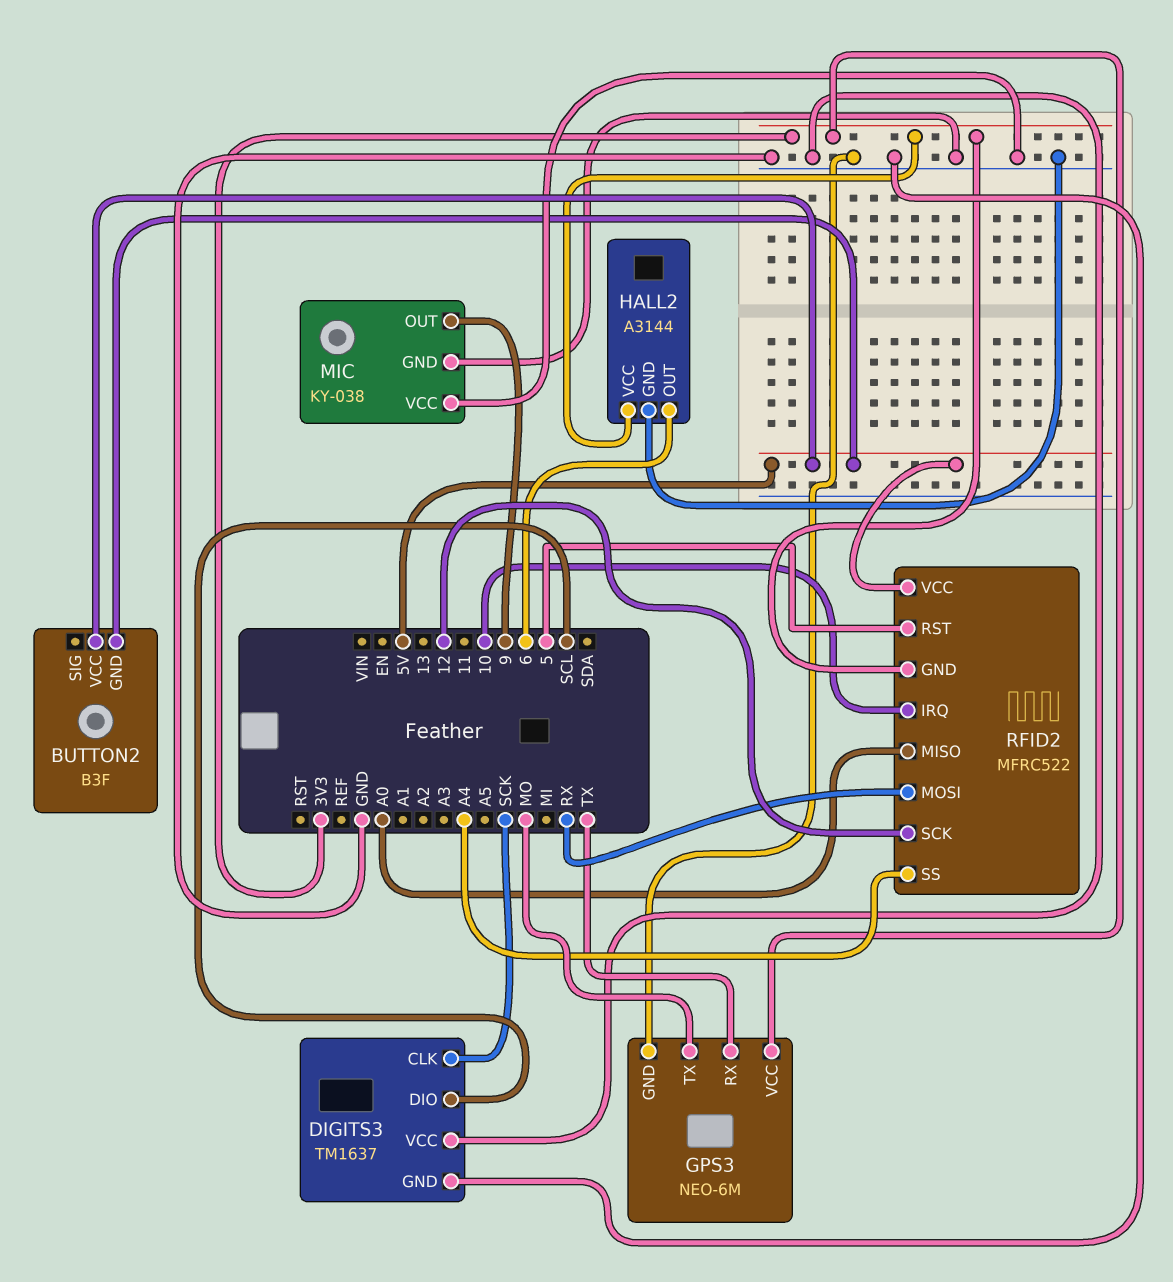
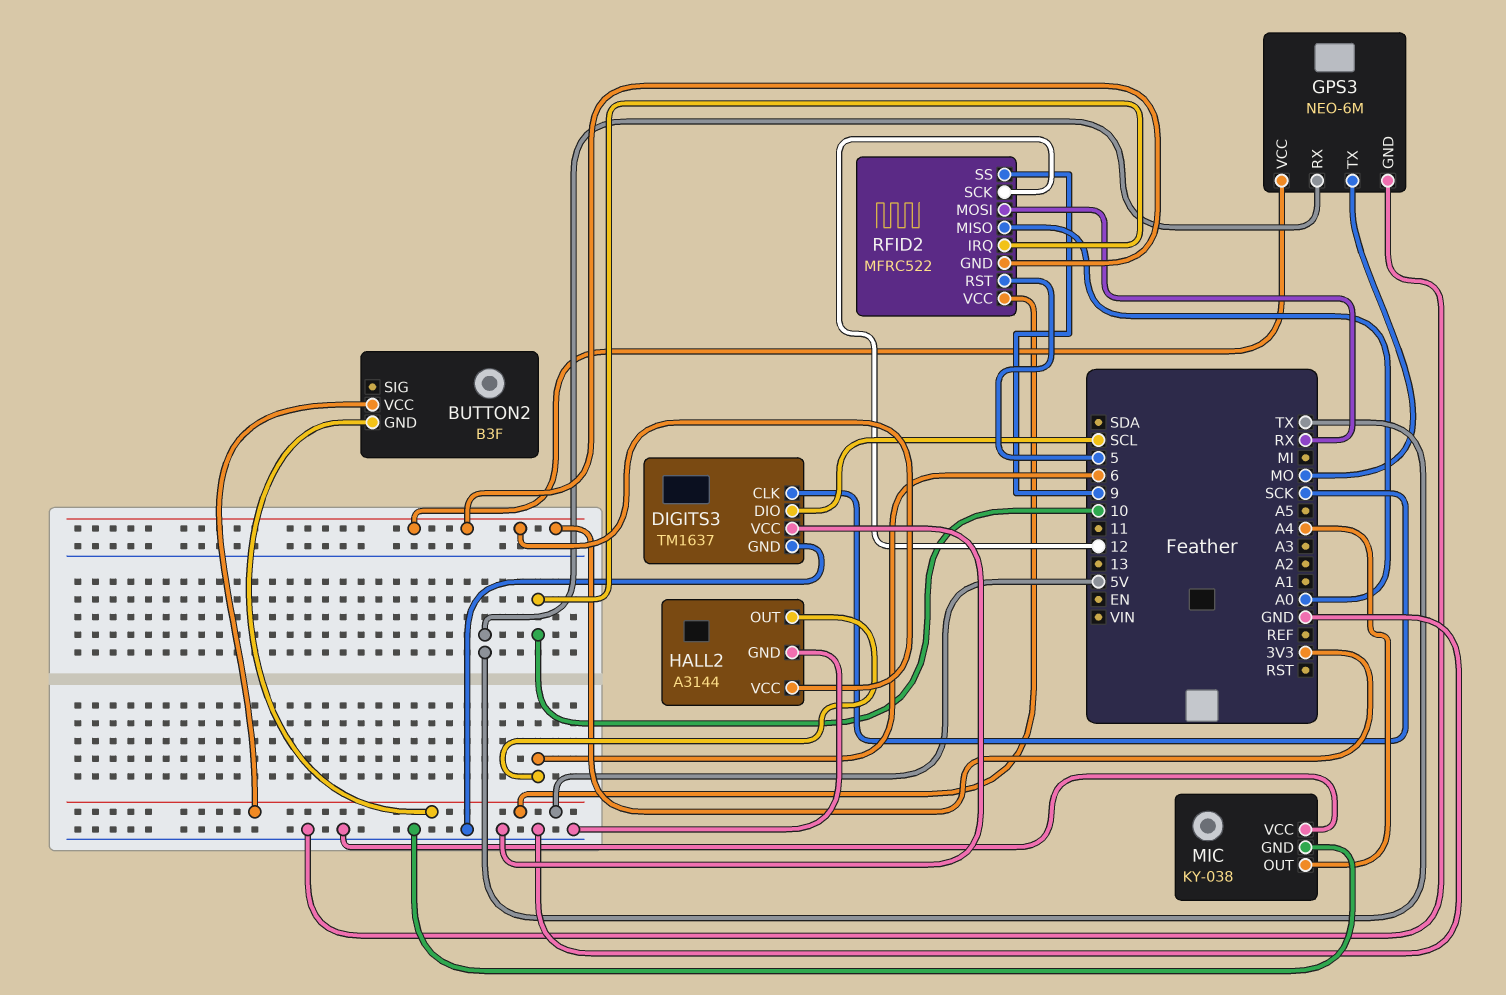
MIC pin OUT: 9 -> A4
RFID2 pin SS: A4 -> 9

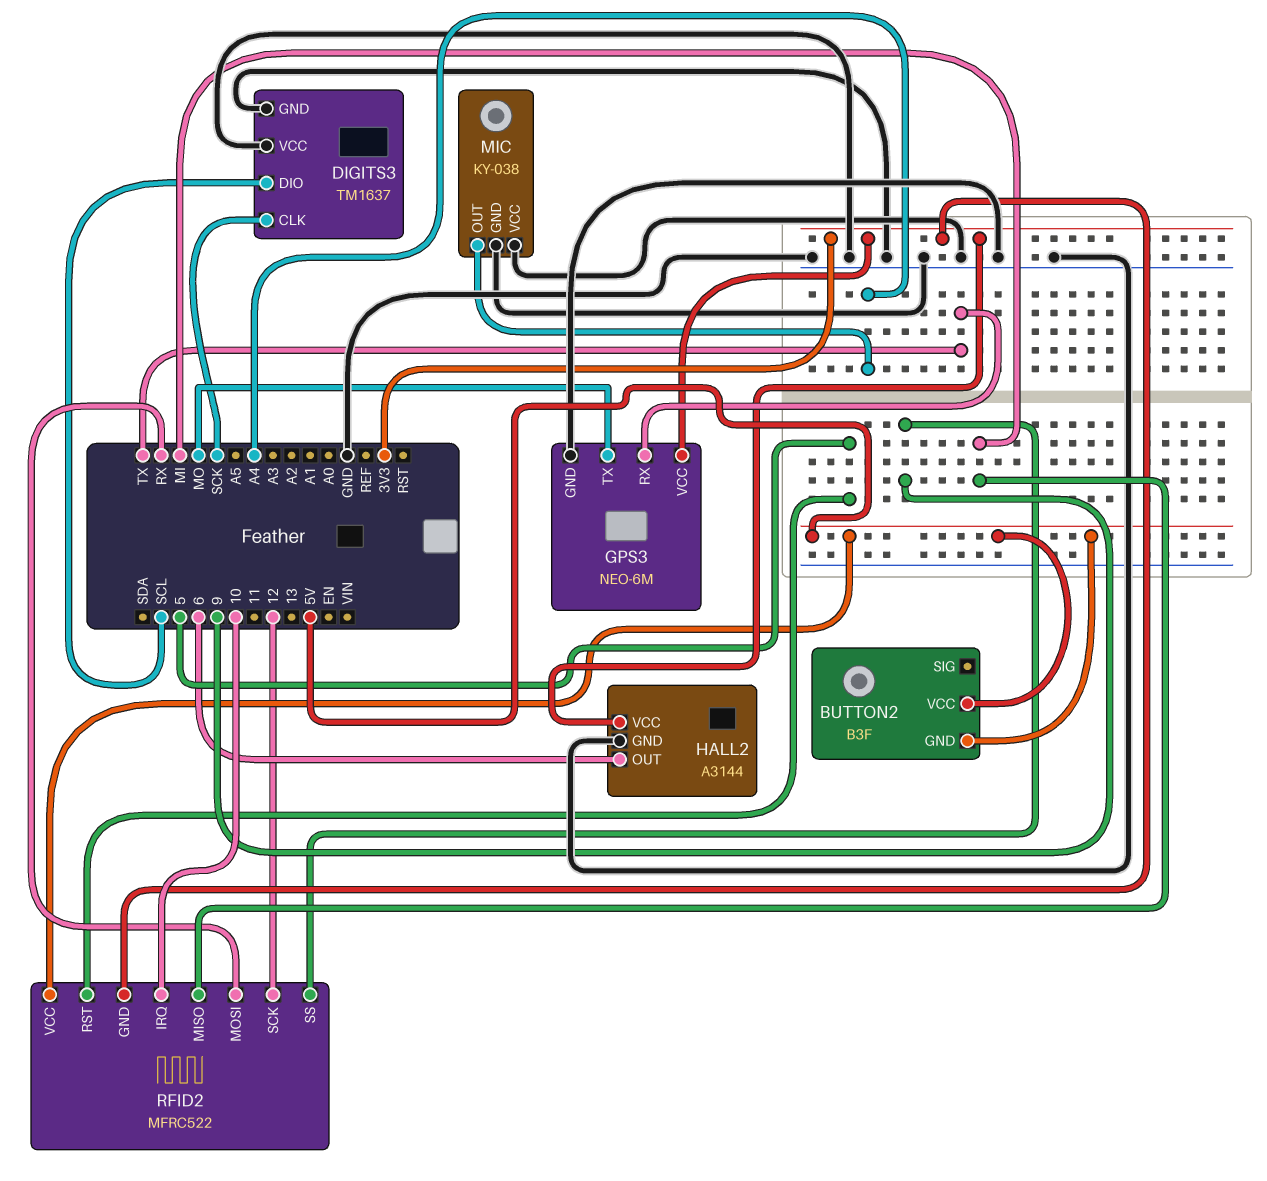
RFID2 pin MISO: A0 -> MI

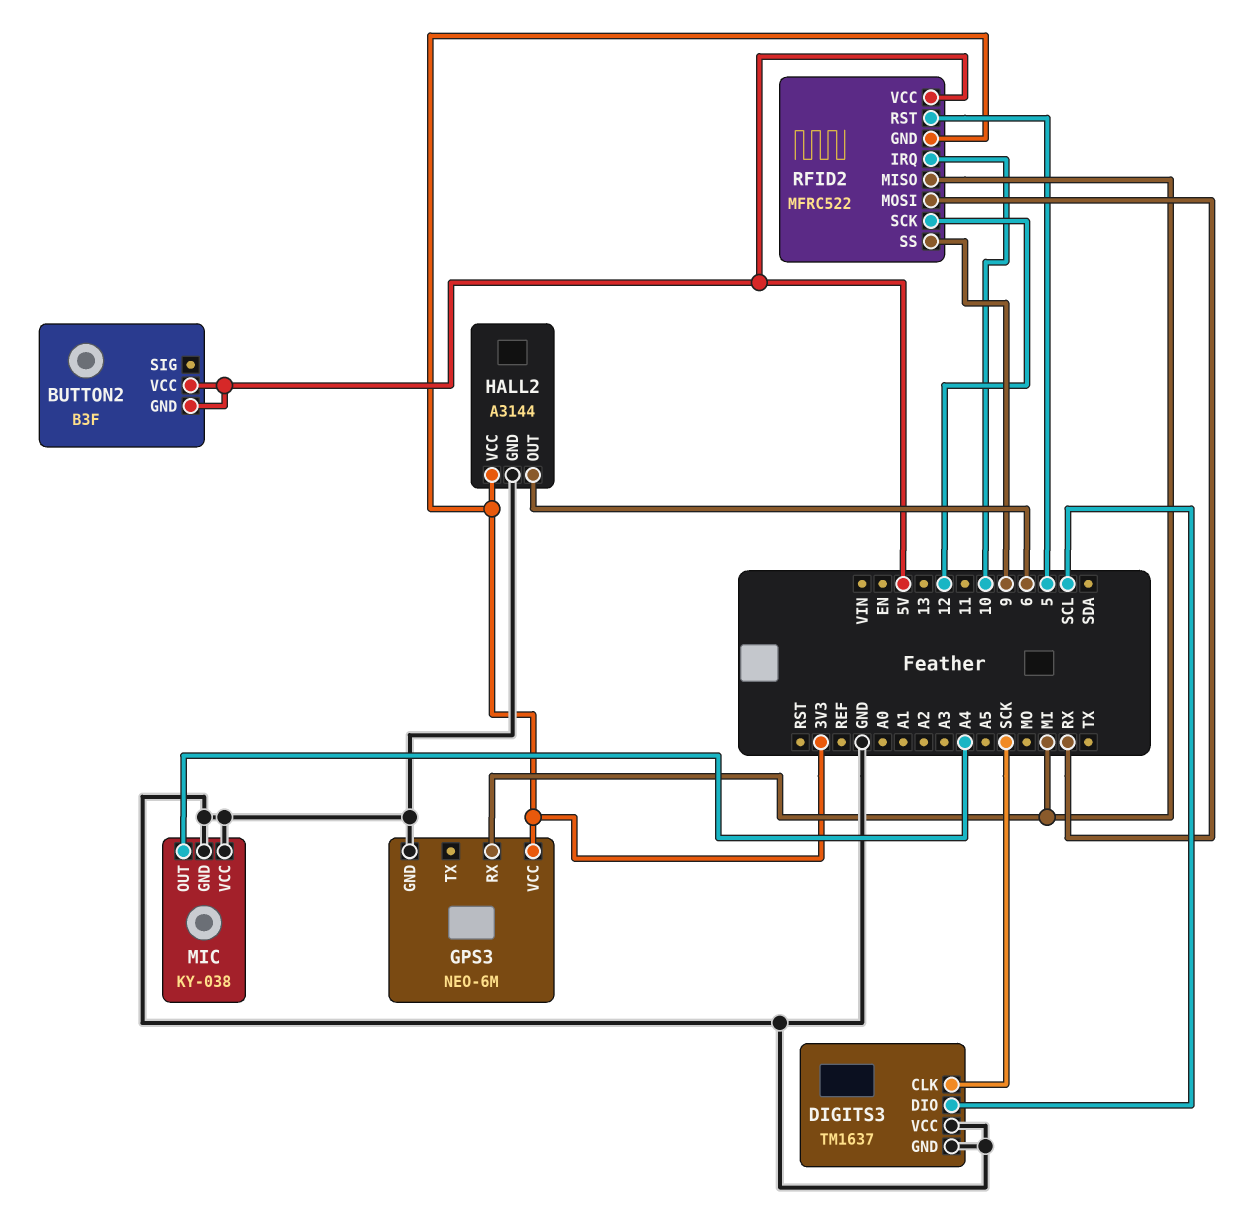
GPS3 pin RX: TX -> MI
GPS3 pin TX: MO -> none

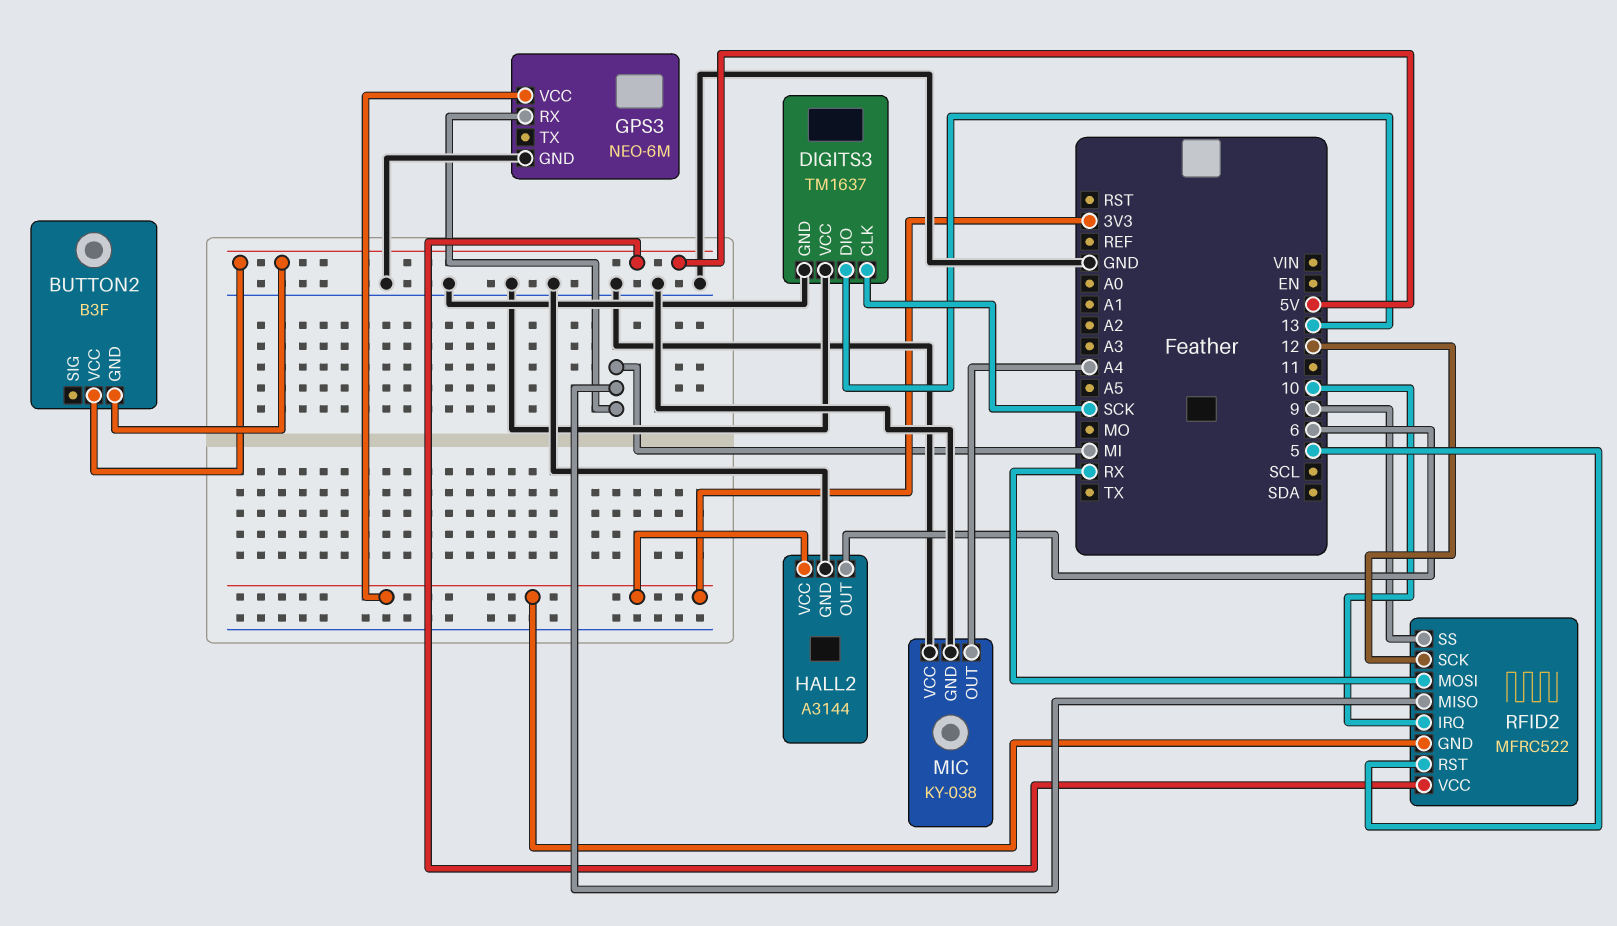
DIGITS3 pin DIO: SCL -> 13

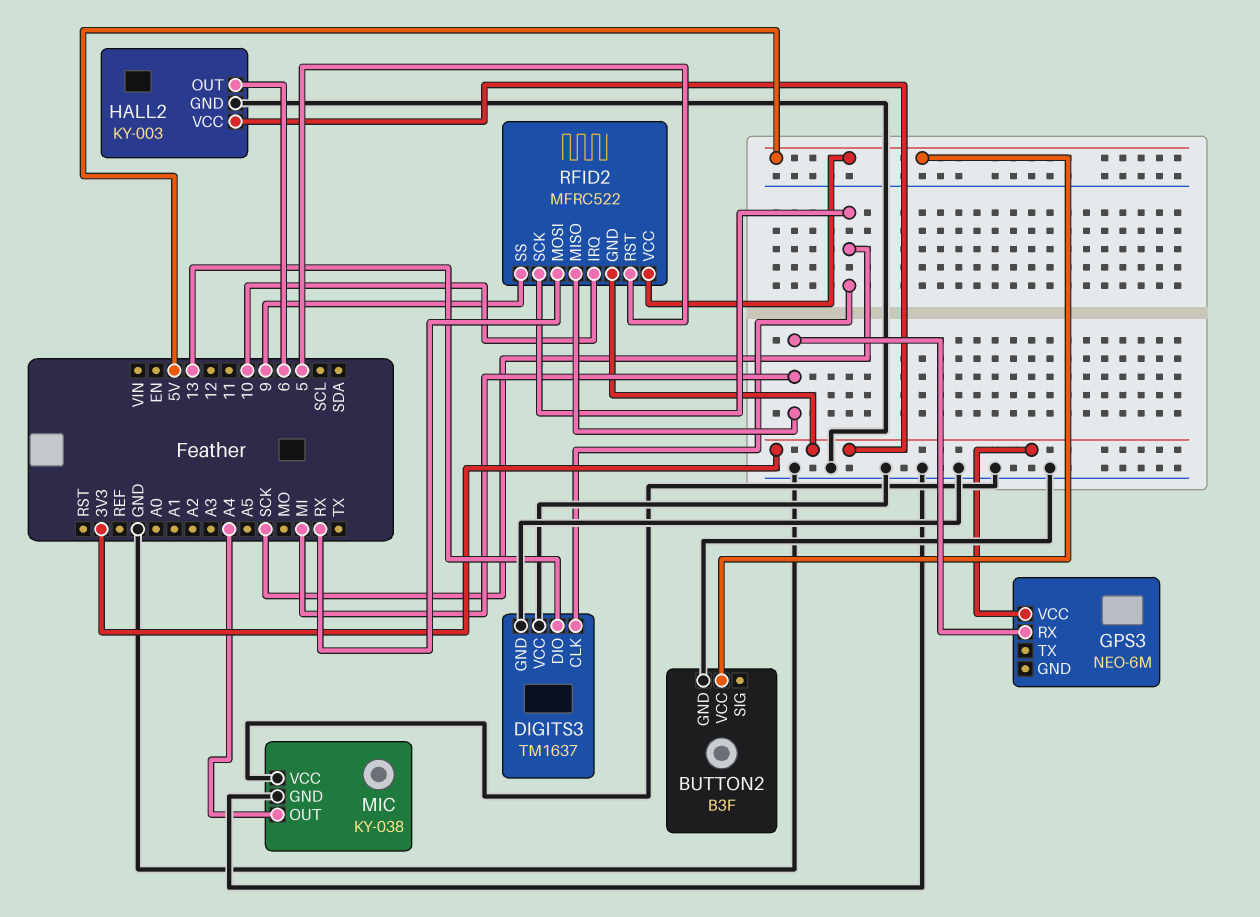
BUTTON2 pin GND: 5V -> GND
GPS3 pin GND: GND -> none
HALL2: A3144 -> KY-003
RFID2 pin SCK: 12 -> SCK

